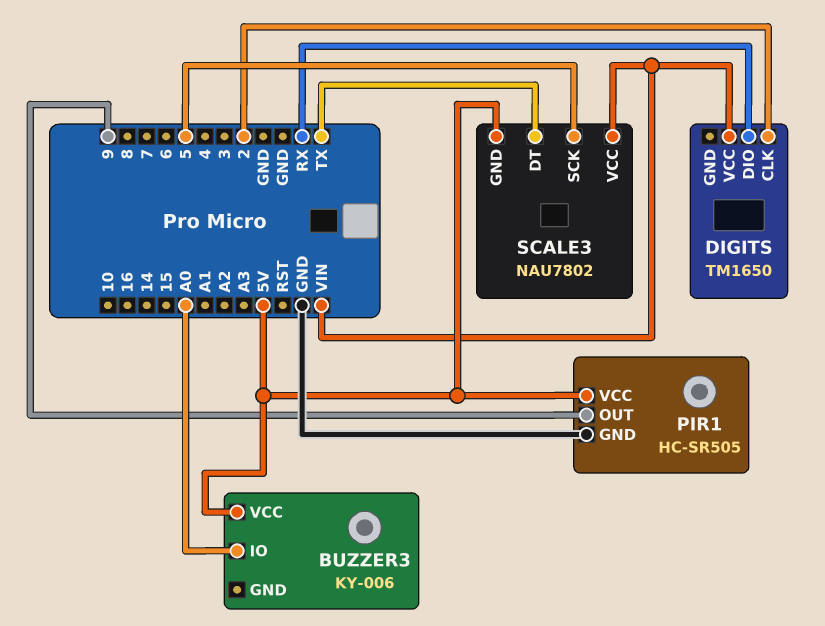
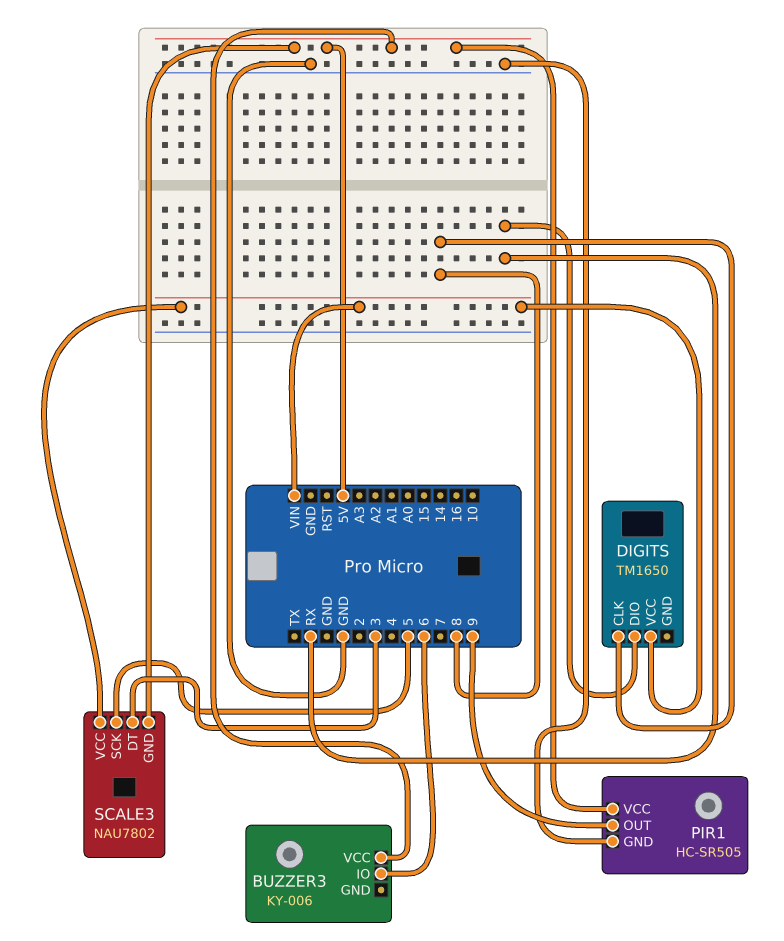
BUZZER3 pin IO: A0 -> 6
DIGITS pin CLK: 2 -> 8
SCALE3 pin DT: TX -> 3

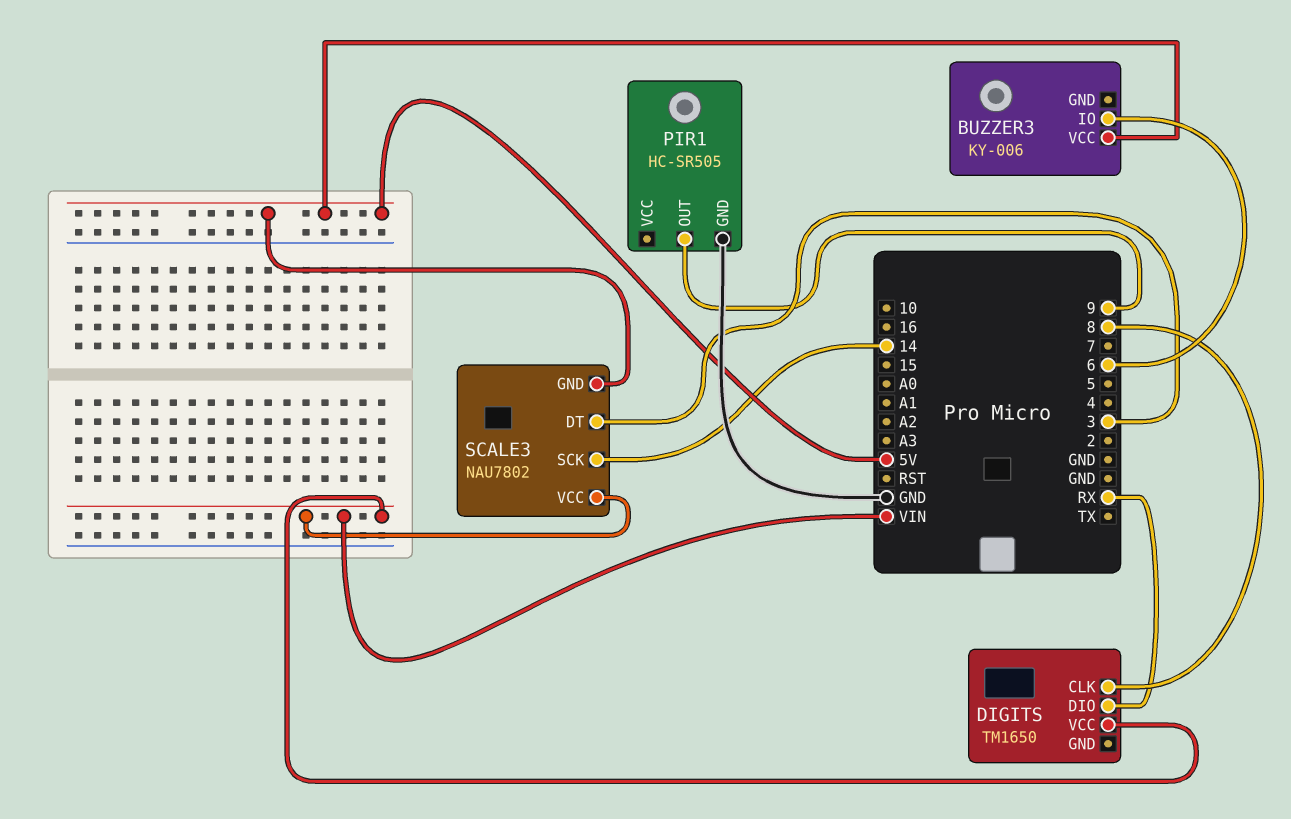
PIR1 pin VCC: 5V -> none
SCALE3 pin SCK: 5 -> 14

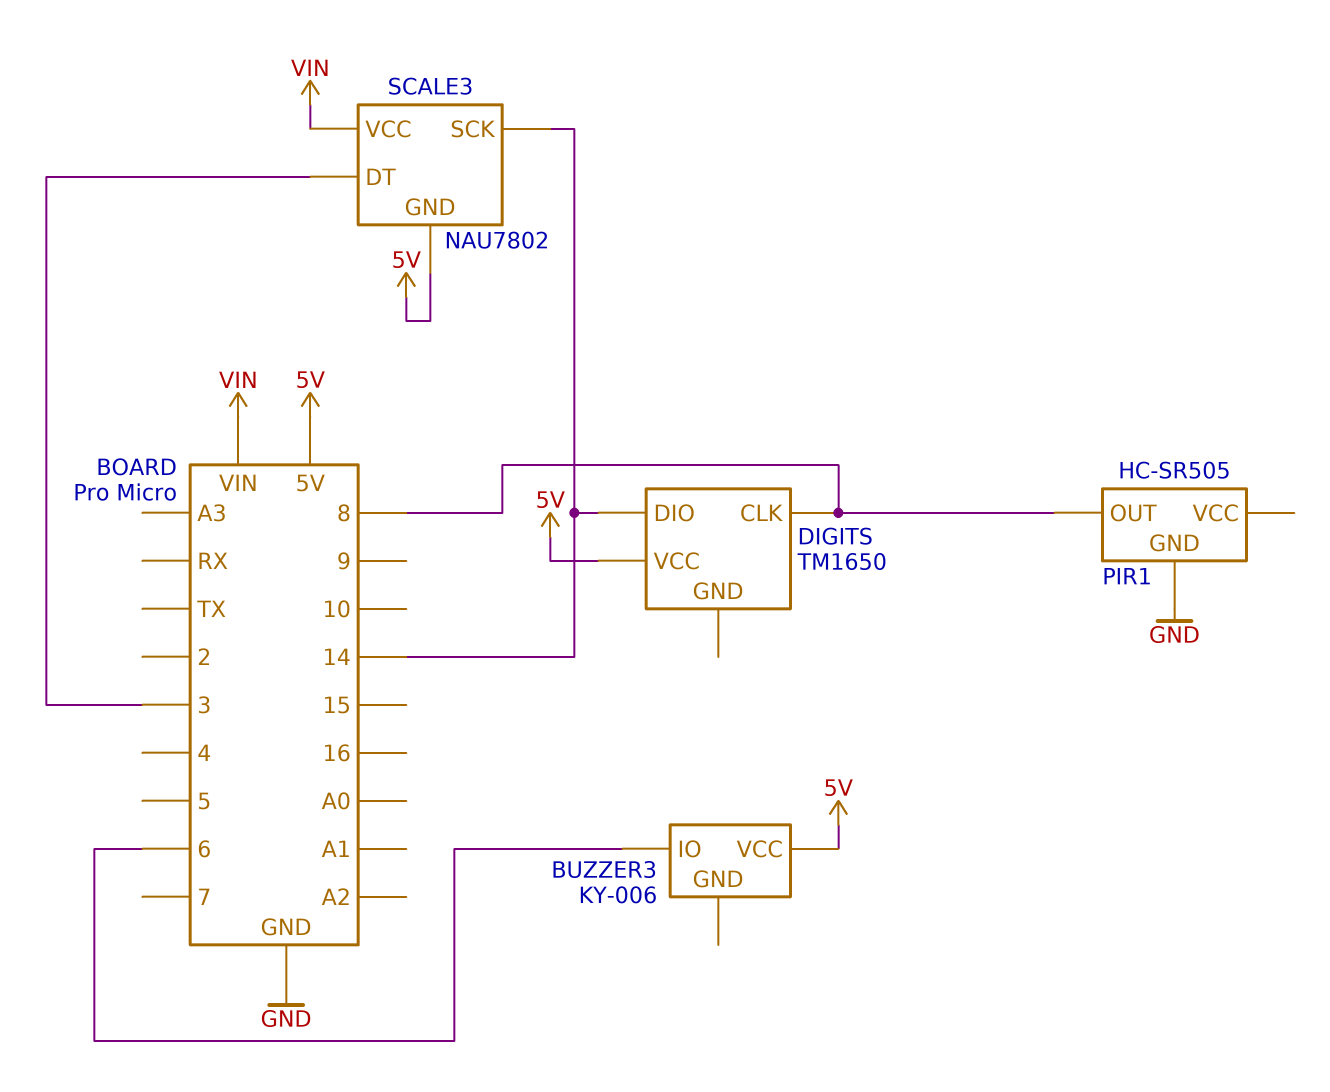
DIGITS pin DIO: RX -> 14
DIGITS pin VCC: VIN -> 5V
PIR1 pin OUT: 9 -> 8

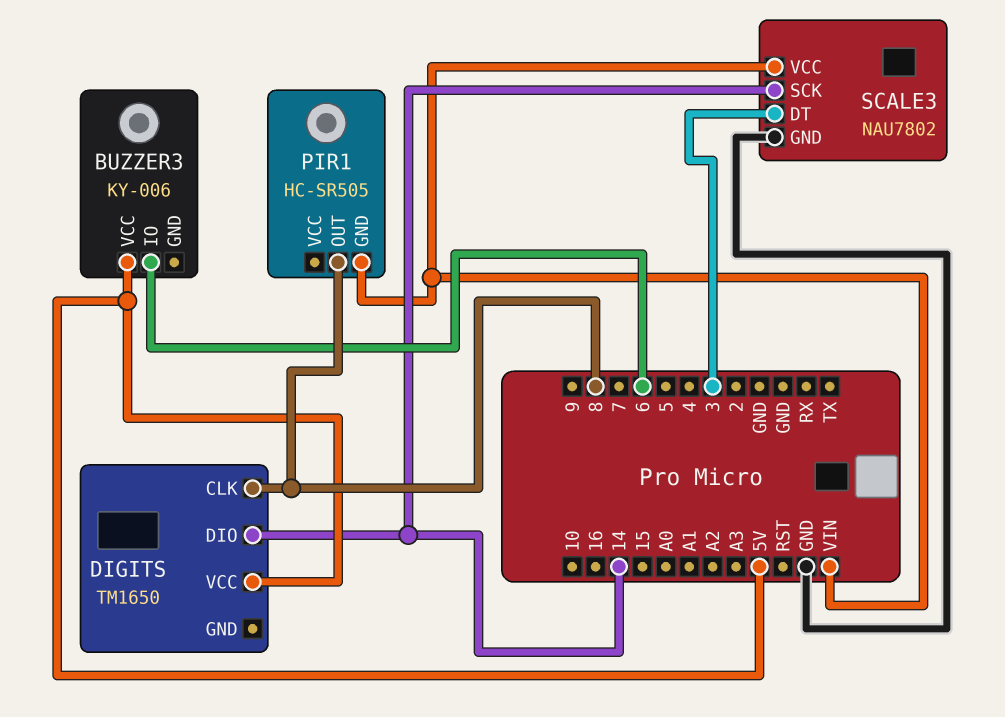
PIR1 pin GND: GND -> VIN
SCALE3 pin GND: 5V -> GND

